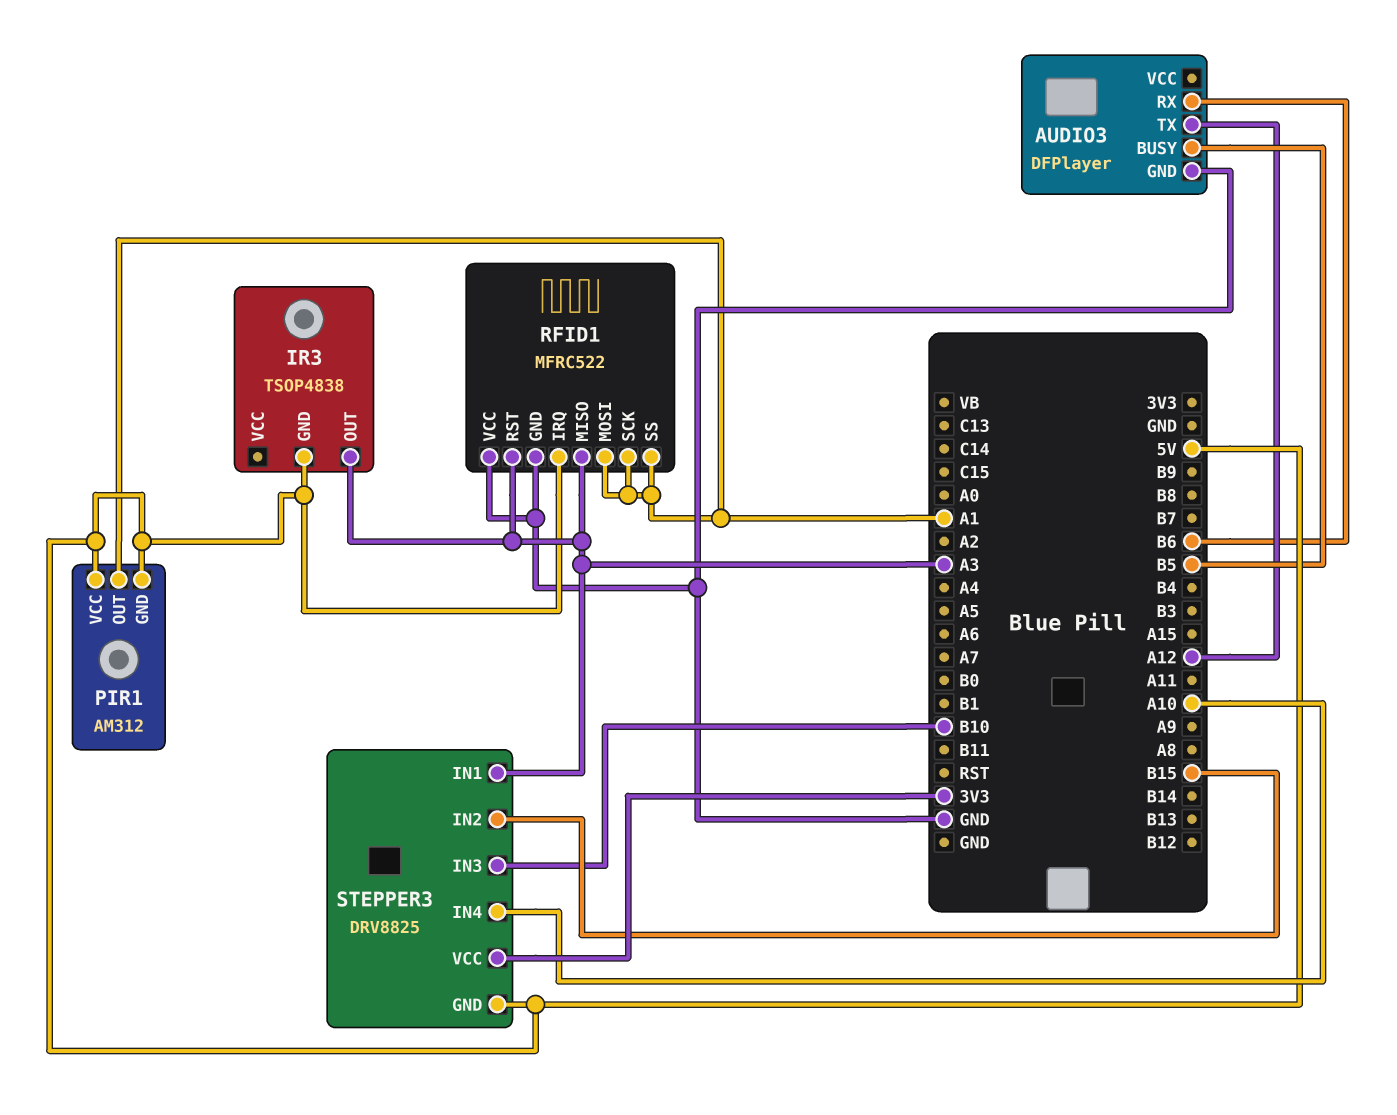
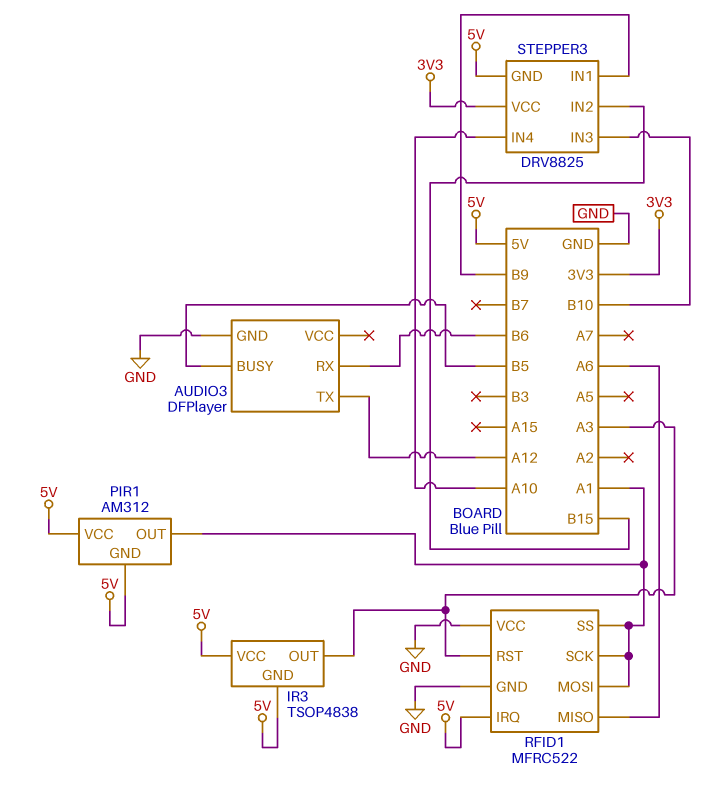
IR3 pin VCC: none -> 5V
RFID1 pin MISO: A3 -> A6
STEPPER3 pin IN1: A3 -> B9

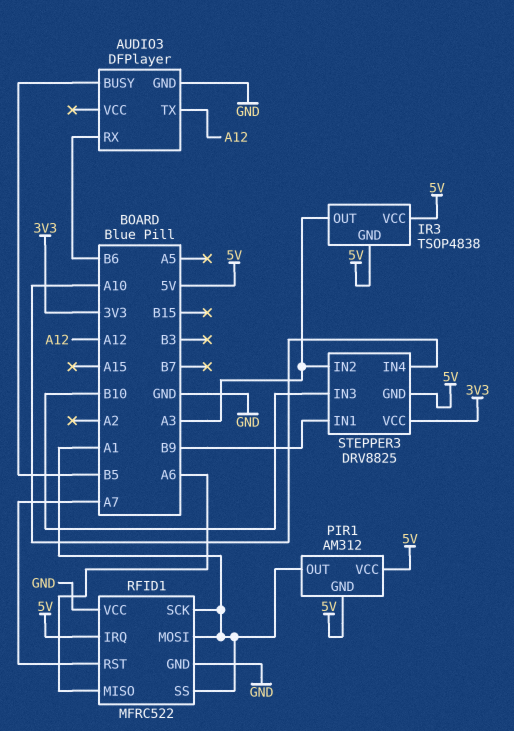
RFID1 pin RST: A3 -> A7
STEPPER3 pin IN2: B15 -> A3

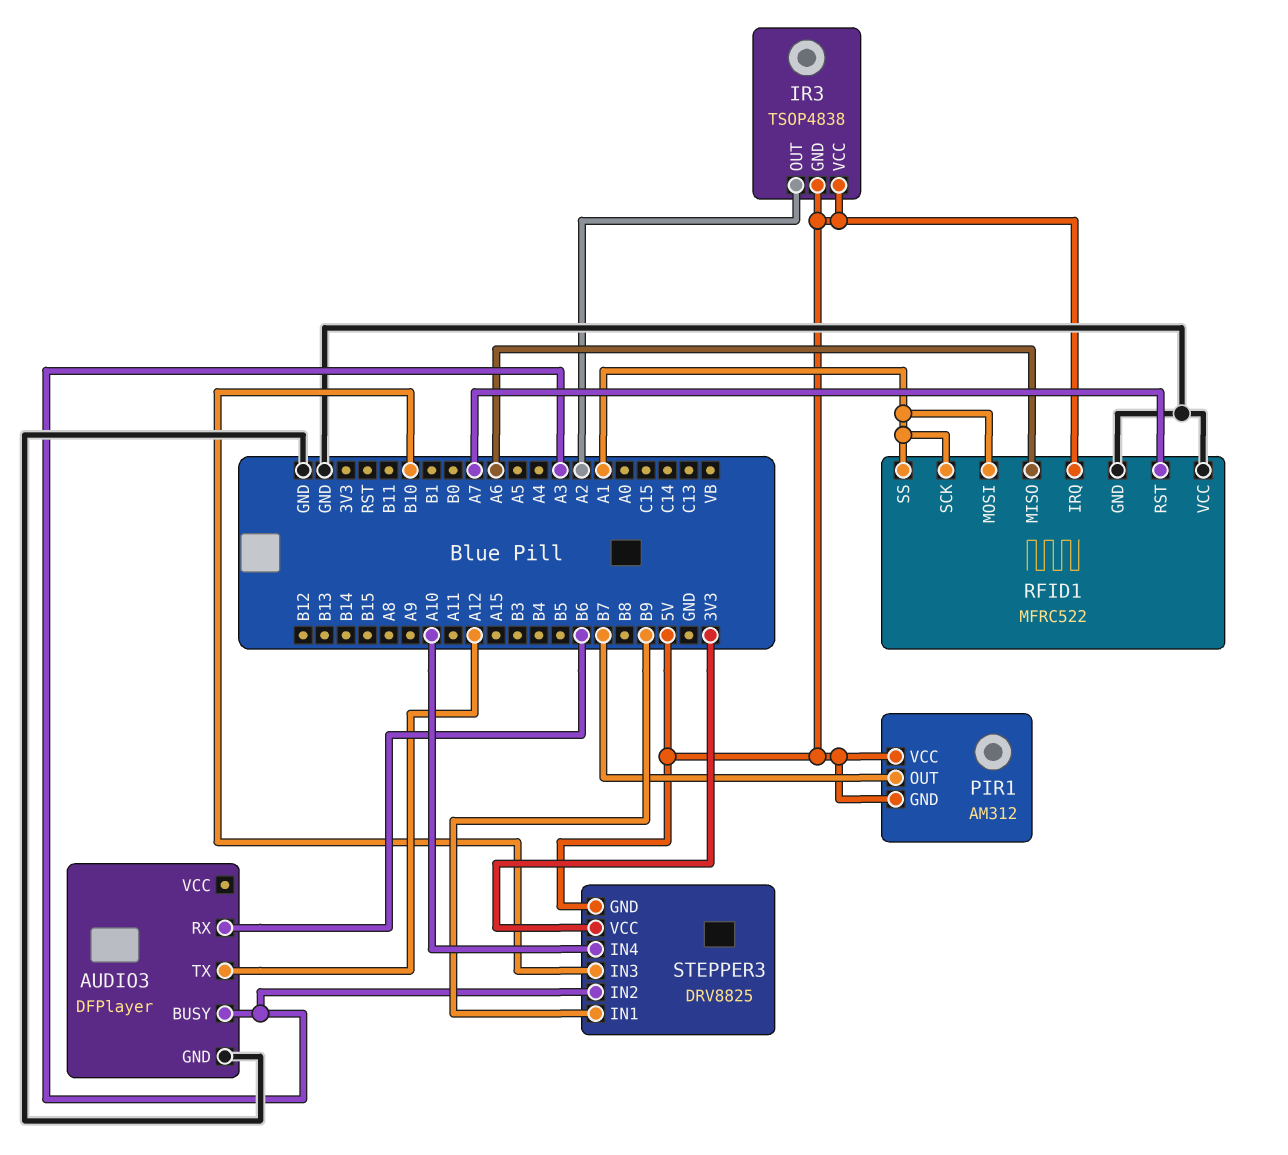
AUDIO3 pin BUSY: B5 -> A3
IR3 pin OUT: A3 -> A2
PIR1 pin OUT: A1 -> B7

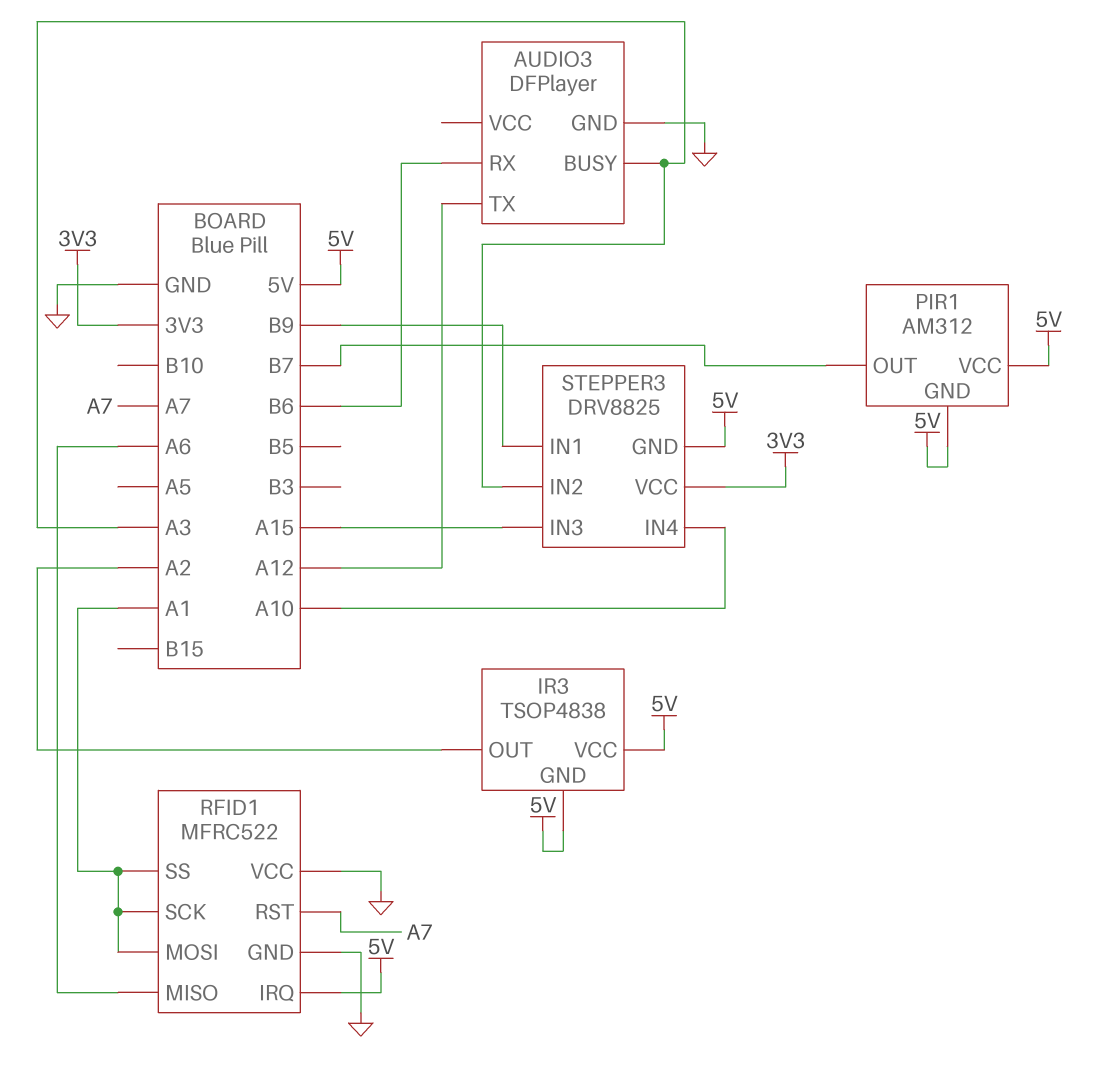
STEPPER3 pin IN3: B10 -> A15

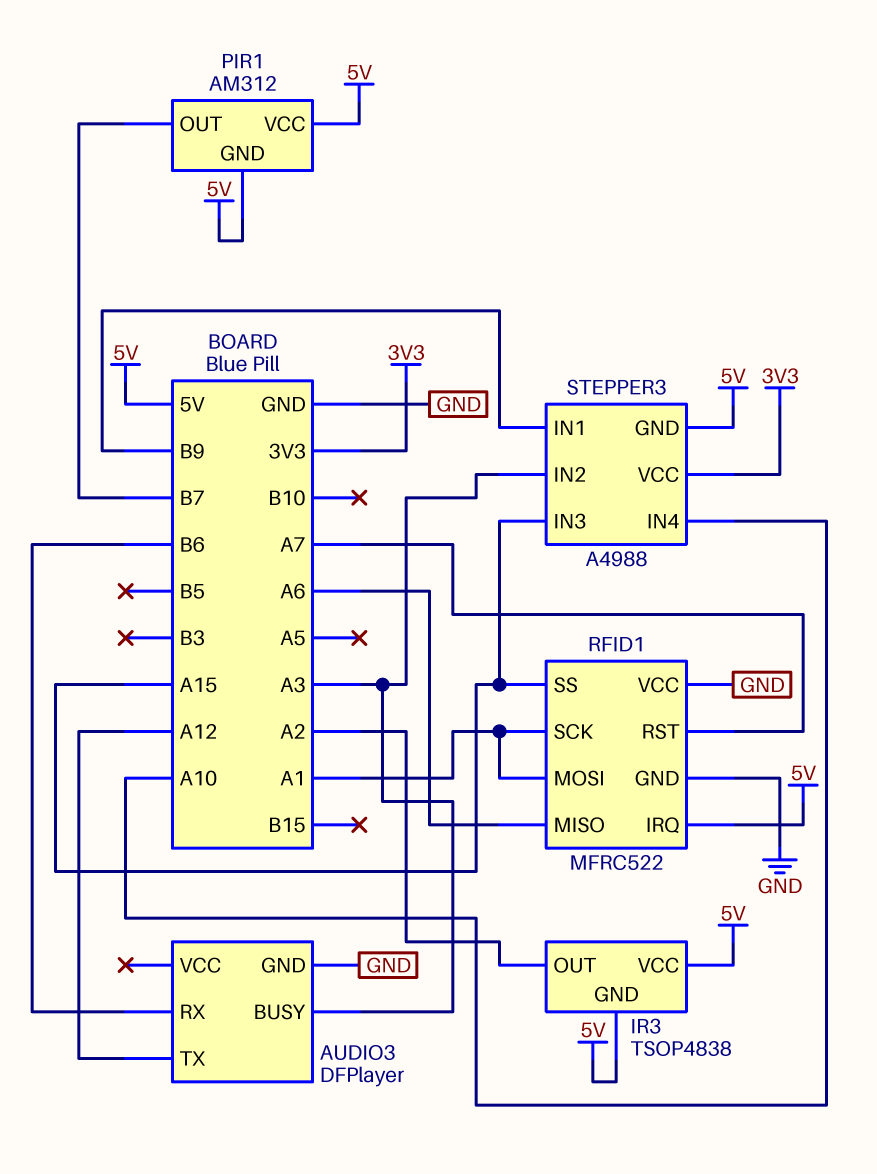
RFID1 pin SS: A1 -> A15
STEPPER3: DRV8825 -> A4988

